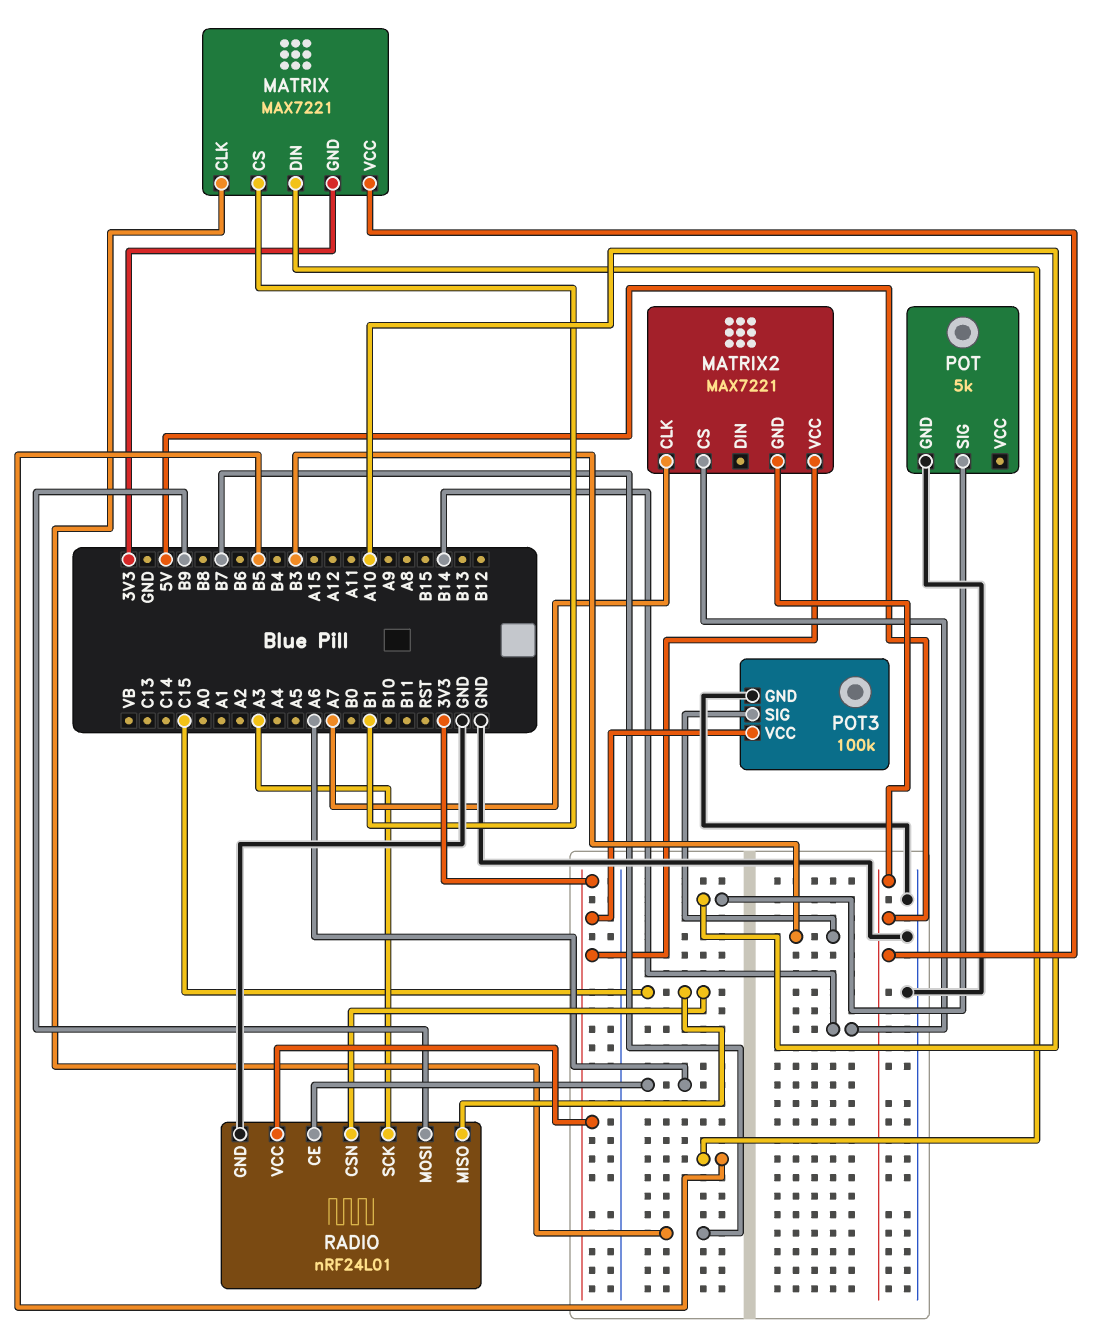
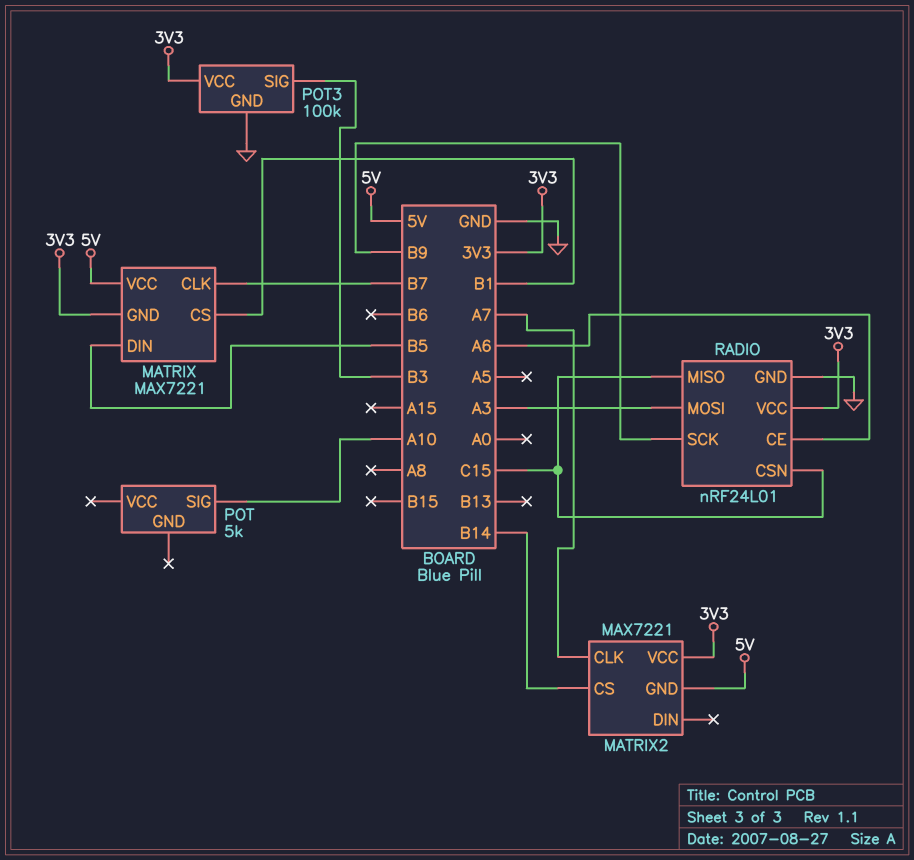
POT pin GND: GND -> none
RADIO pin MOSI: B9 -> A3
RADIO pin SCK: A3 -> B9

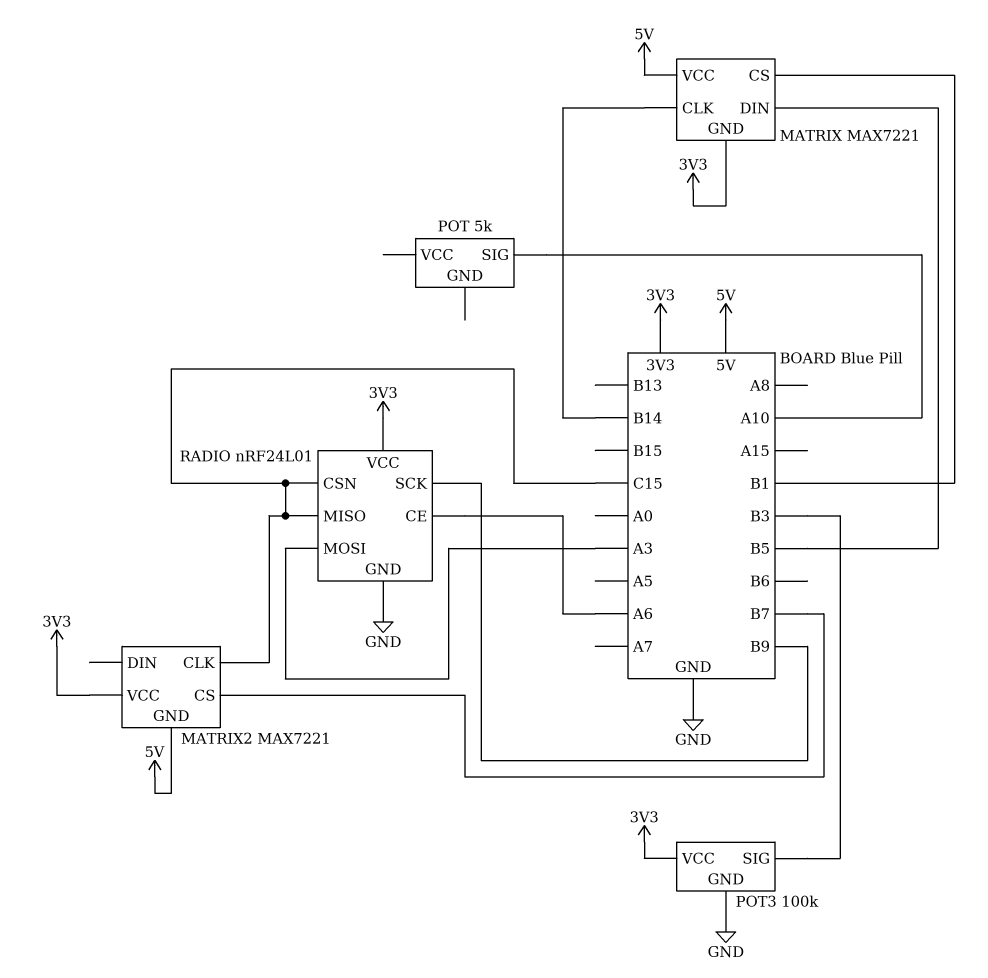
MATRIX pin CLK: B7 -> B14
MATRIX2 pin CLK: A7 -> C15
MATRIX2 pin CS: B14 -> B7

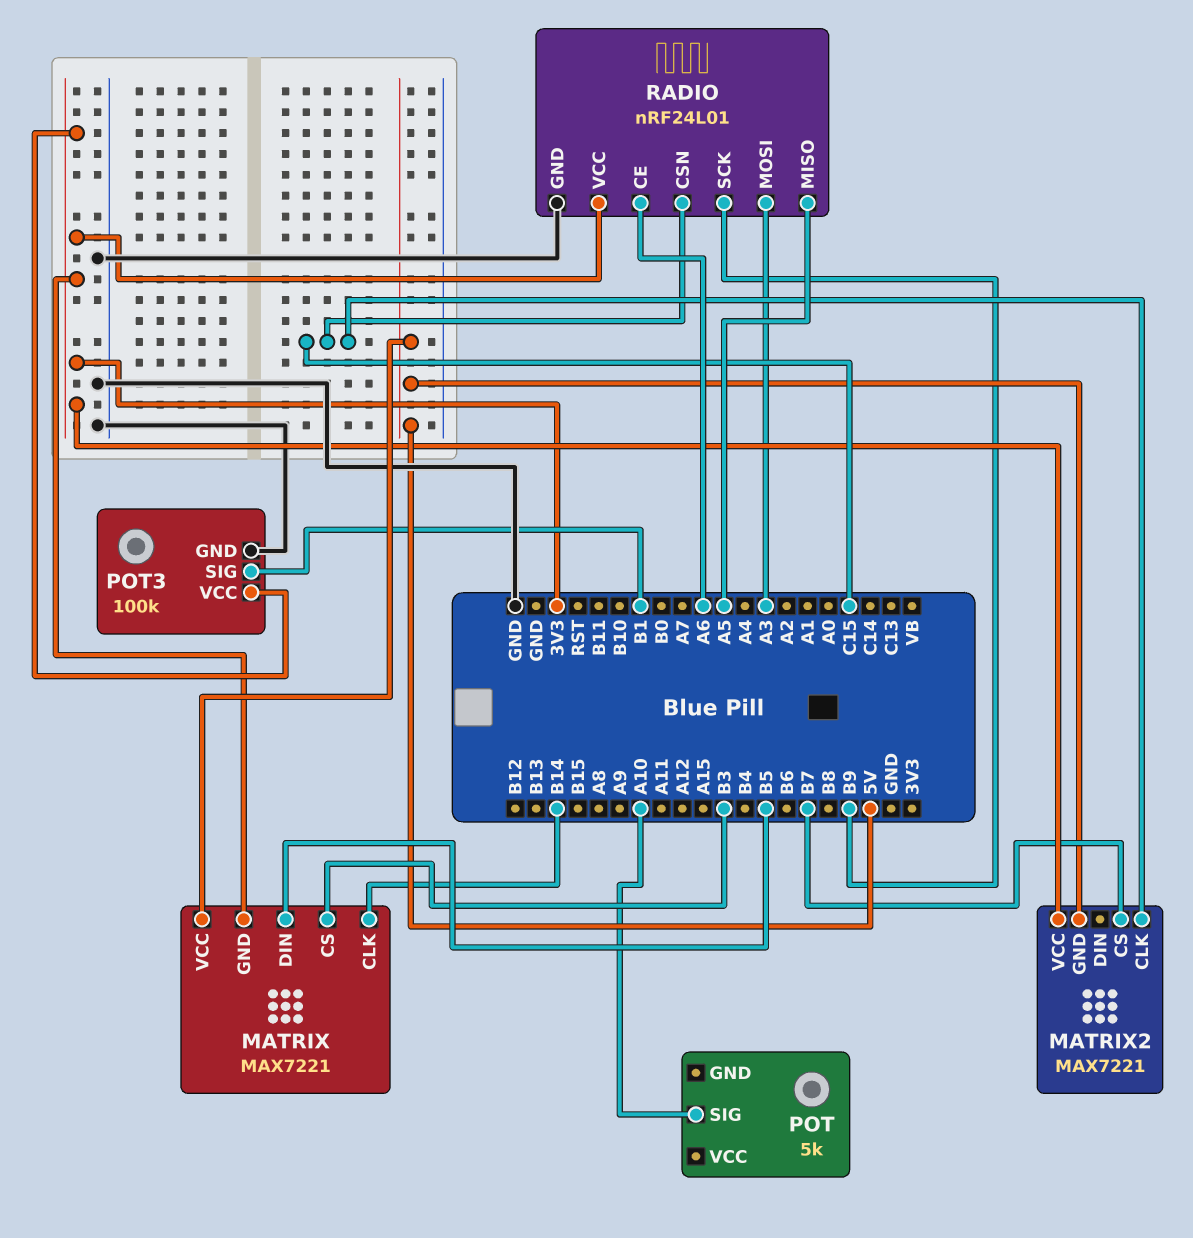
MATRIX pin CS: B1 -> B3
POT3 pin SIG: B3 -> B1
RADIO pin MISO: C15 -> A5

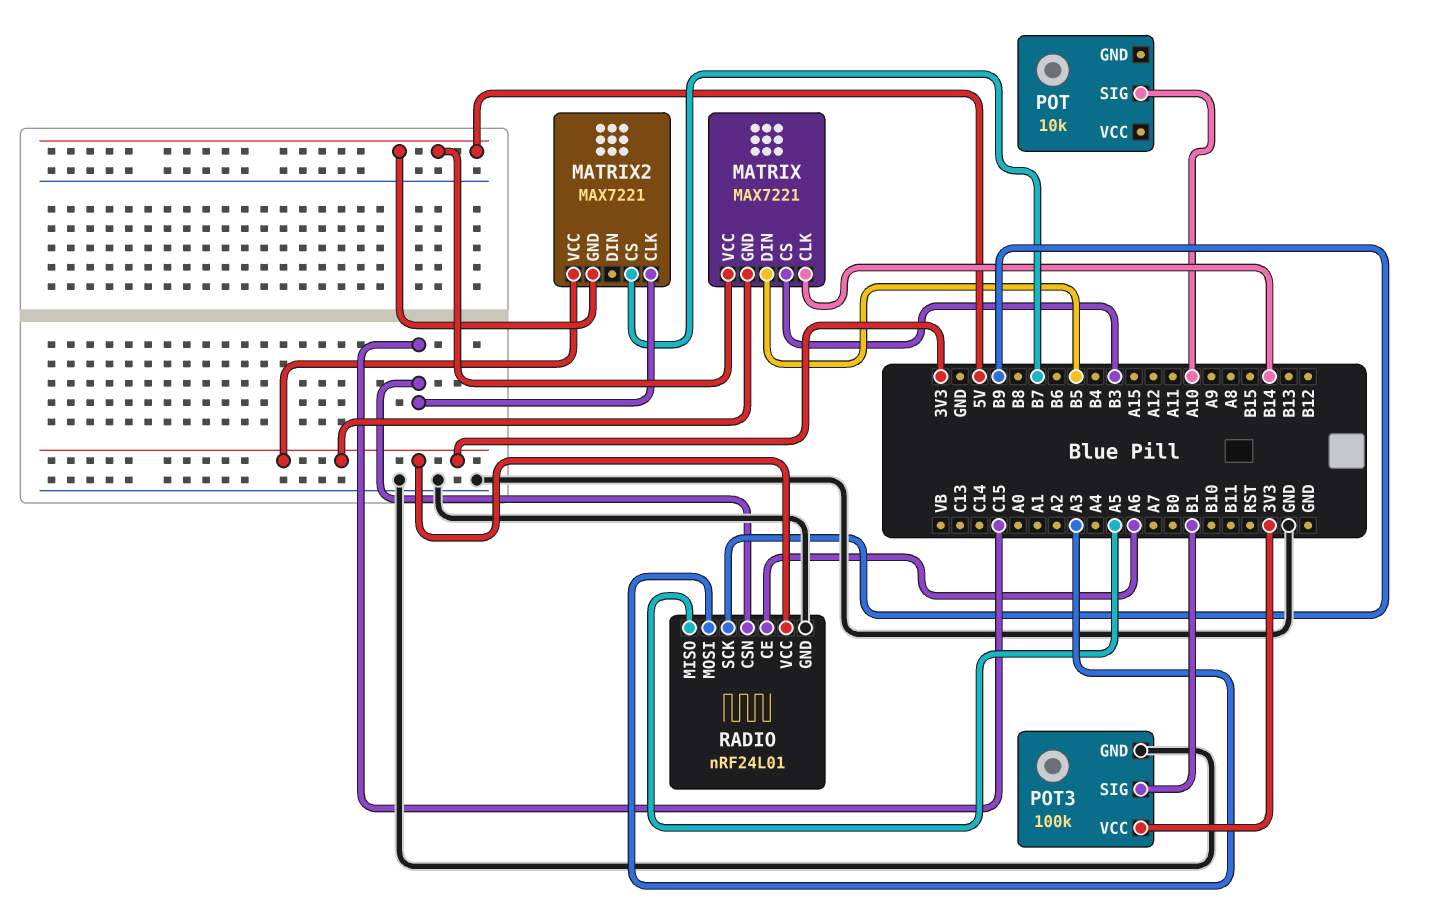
POT: 5k -> 10k

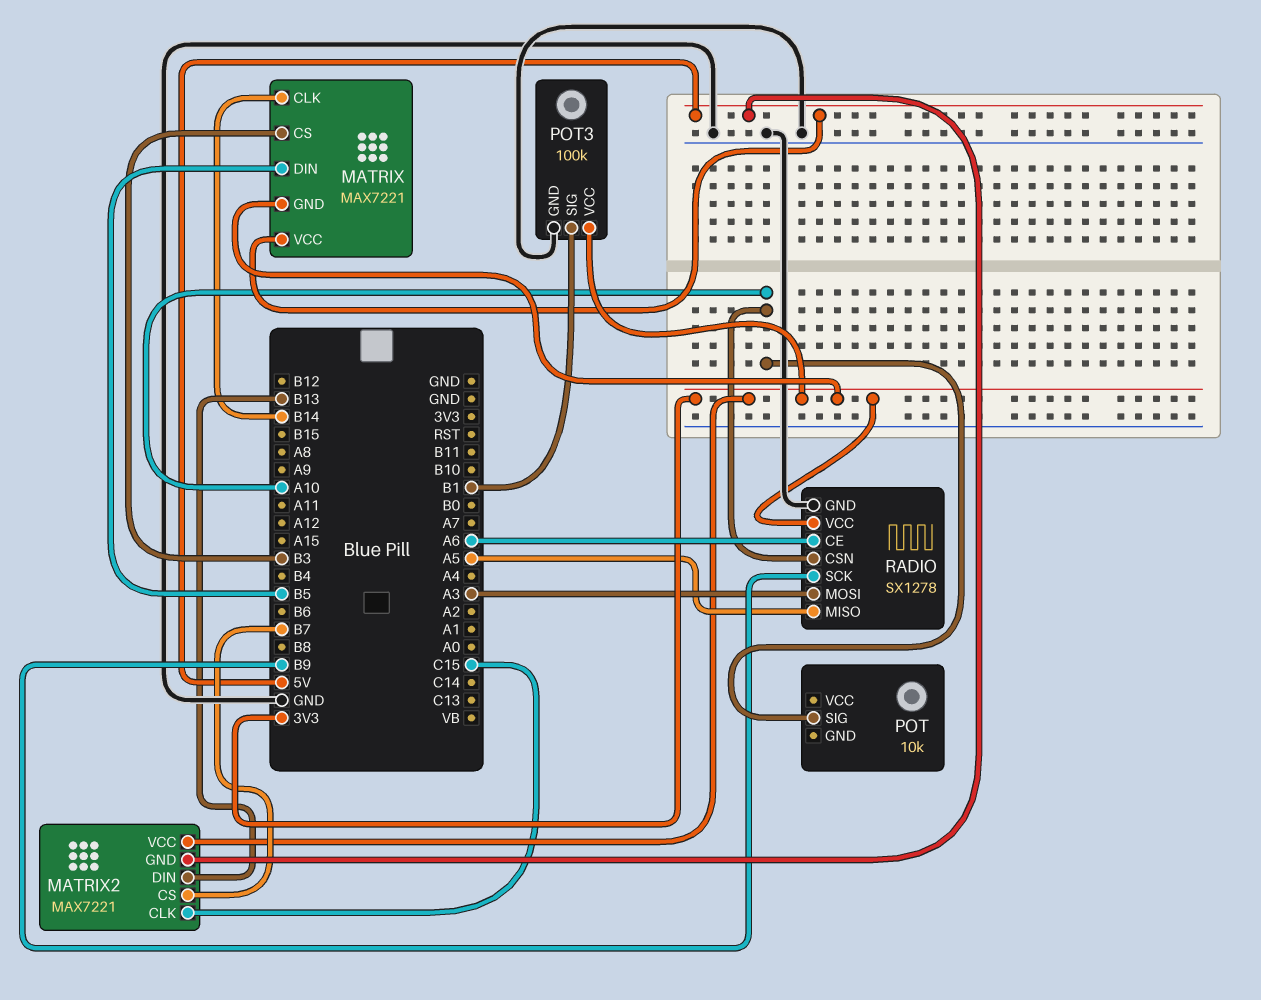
MATRIX2 pin DIN: none -> B13
RADIO: nRF24L01 -> SX1278
RADIO pin CSN: C15 -> A10

